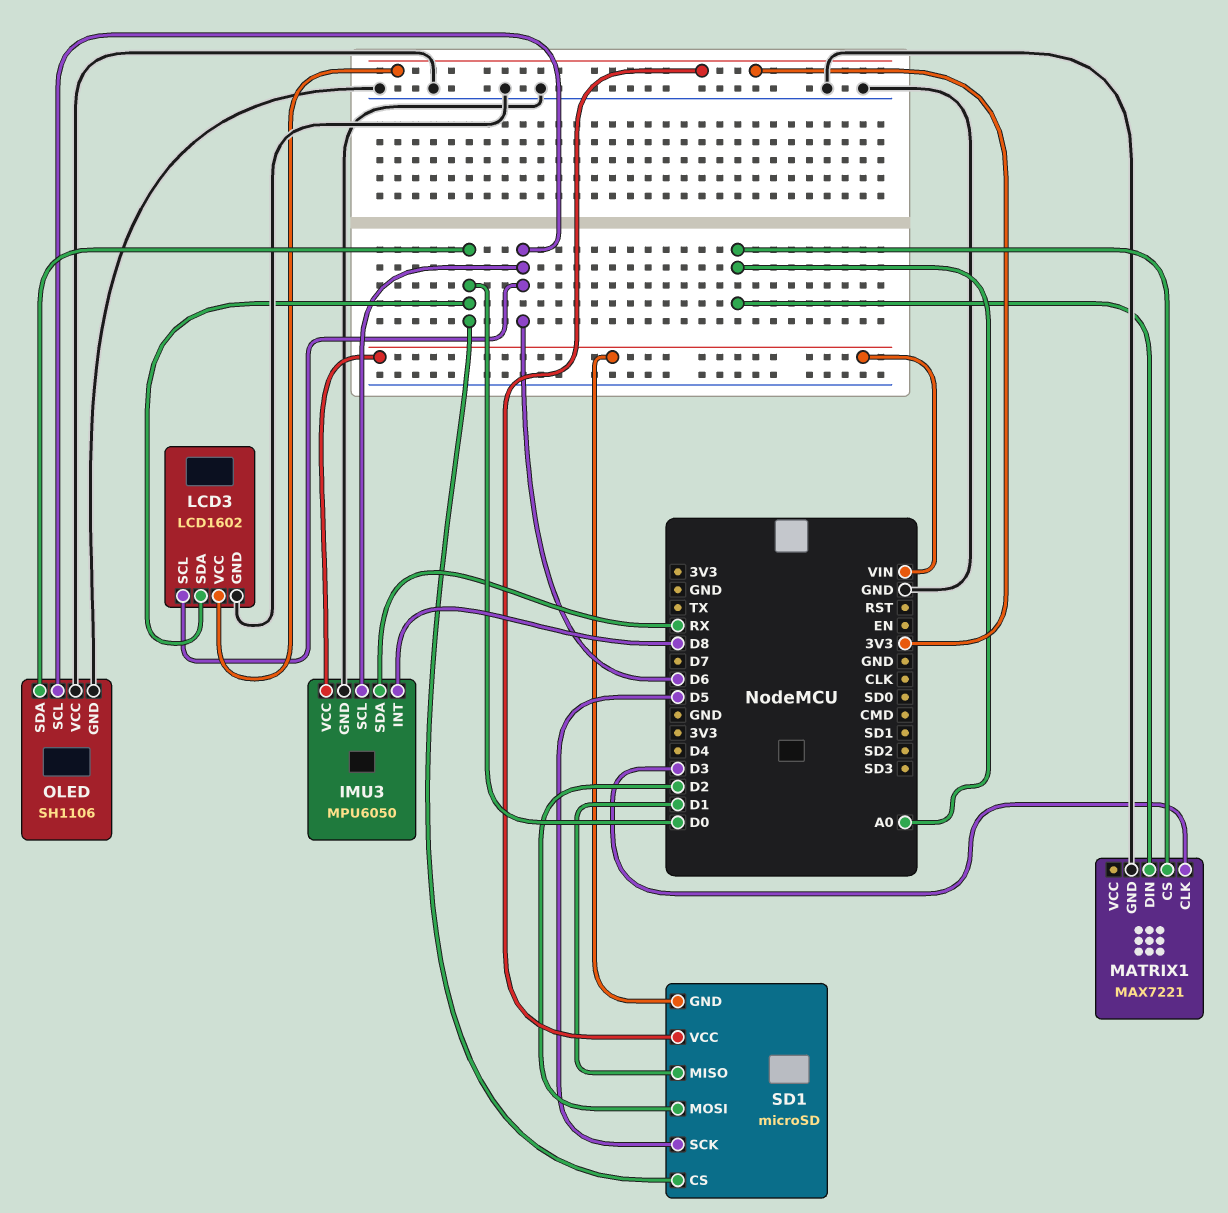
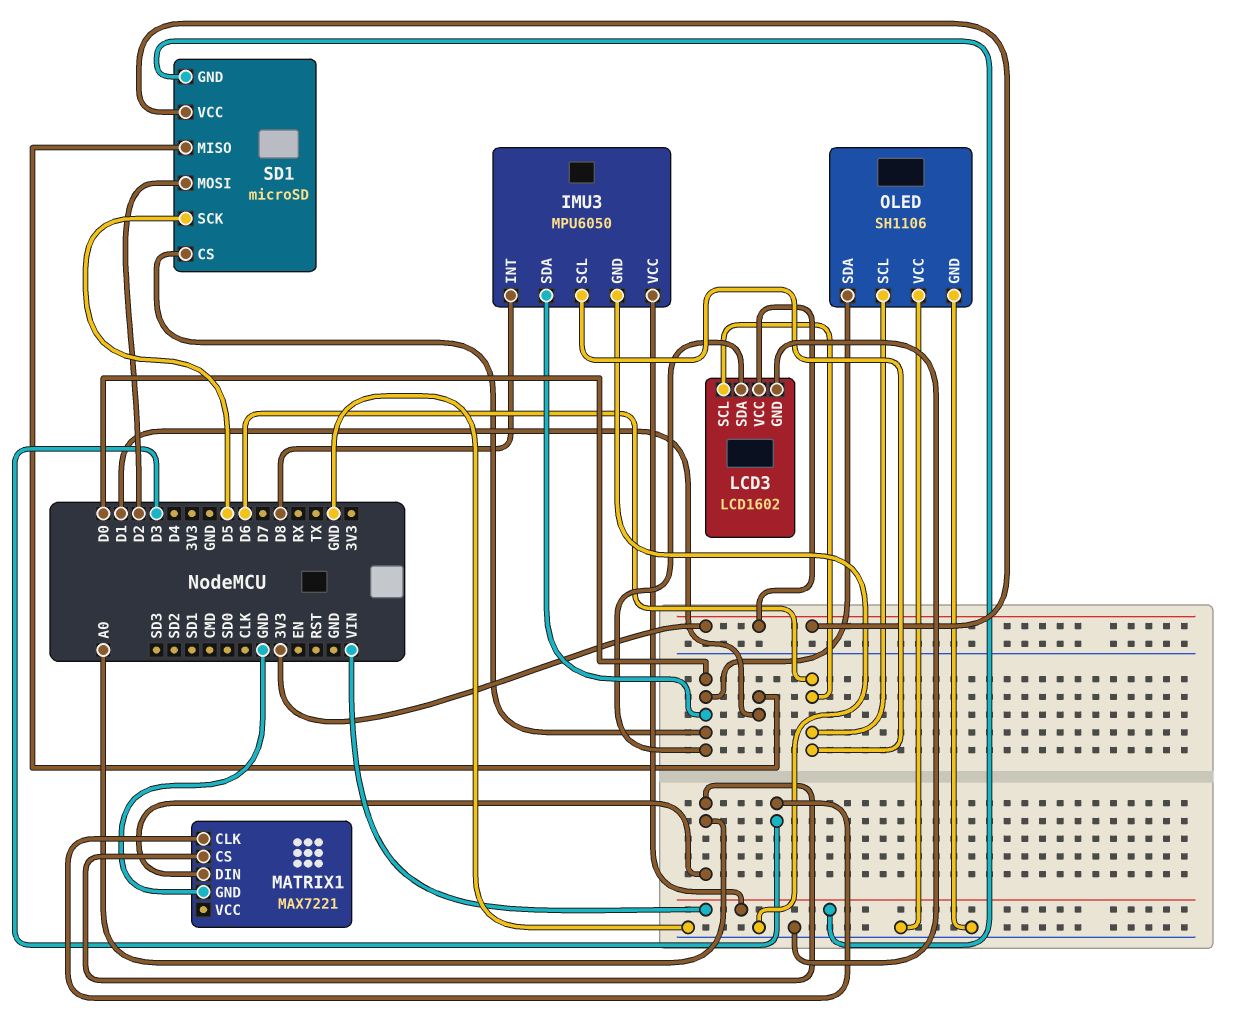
IMU3 pin SDA: RX -> D0

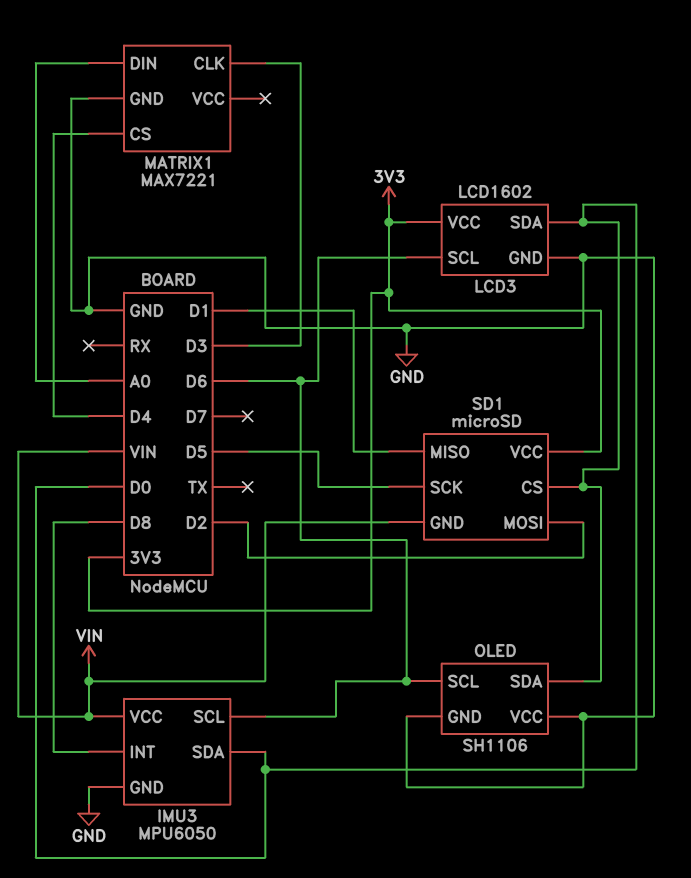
MATRIX1 pin CS: A0 -> D4

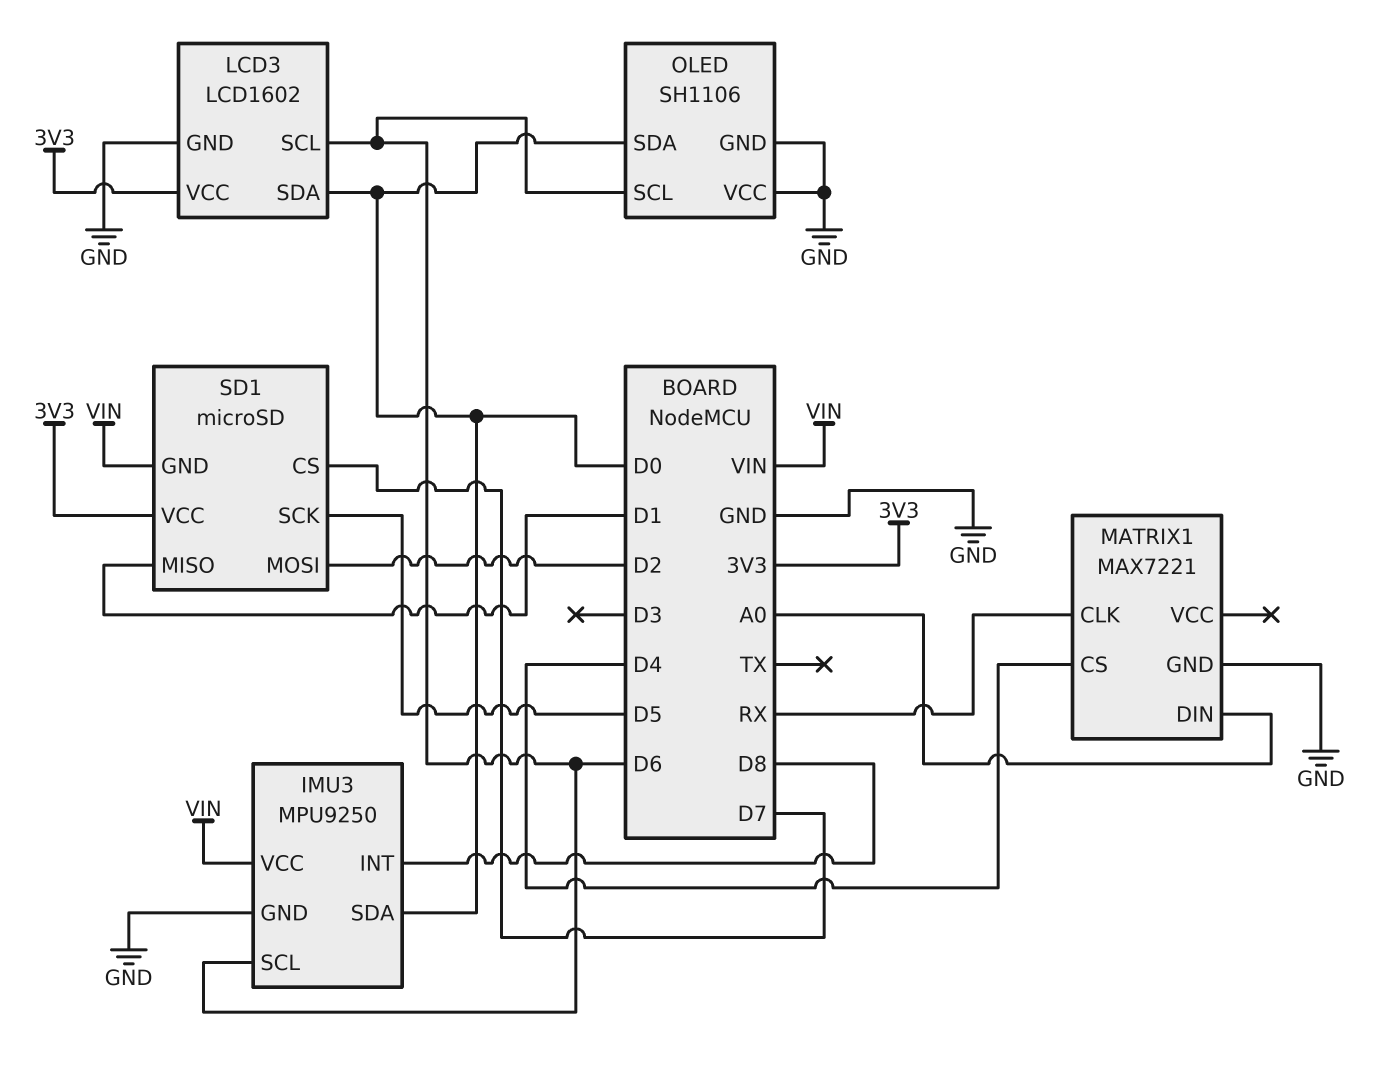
IMU3: MPU6050 -> MPU9250
MATRIX1 pin CLK: D3 -> RX
SD1 pin CS: D0 -> D7

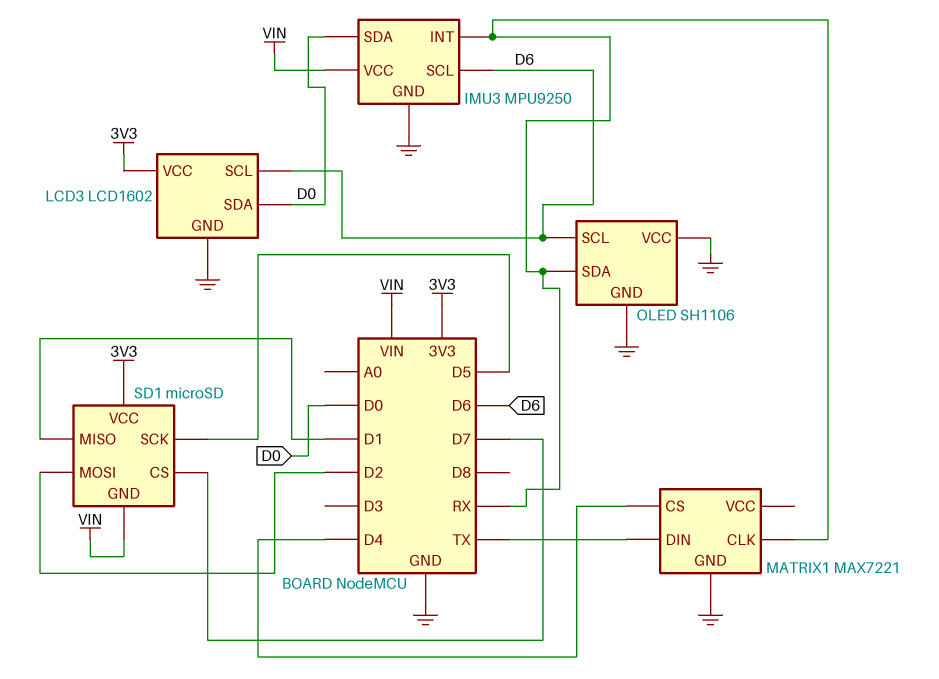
IMU3 pin INT: D8 -> RX
MATRIX1 pin DIN: A0 -> TX
OLED pin SDA: D0 -> RX

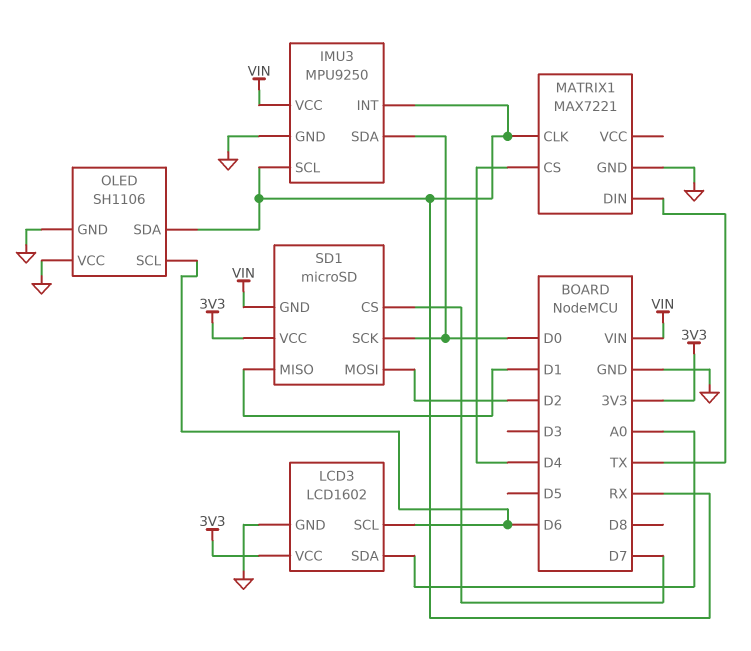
IMU3 pin SCL: D6 -> RX
LCD3 pin SDA: D0 -> A0
SD1 pin SCK: D5 -> D0

